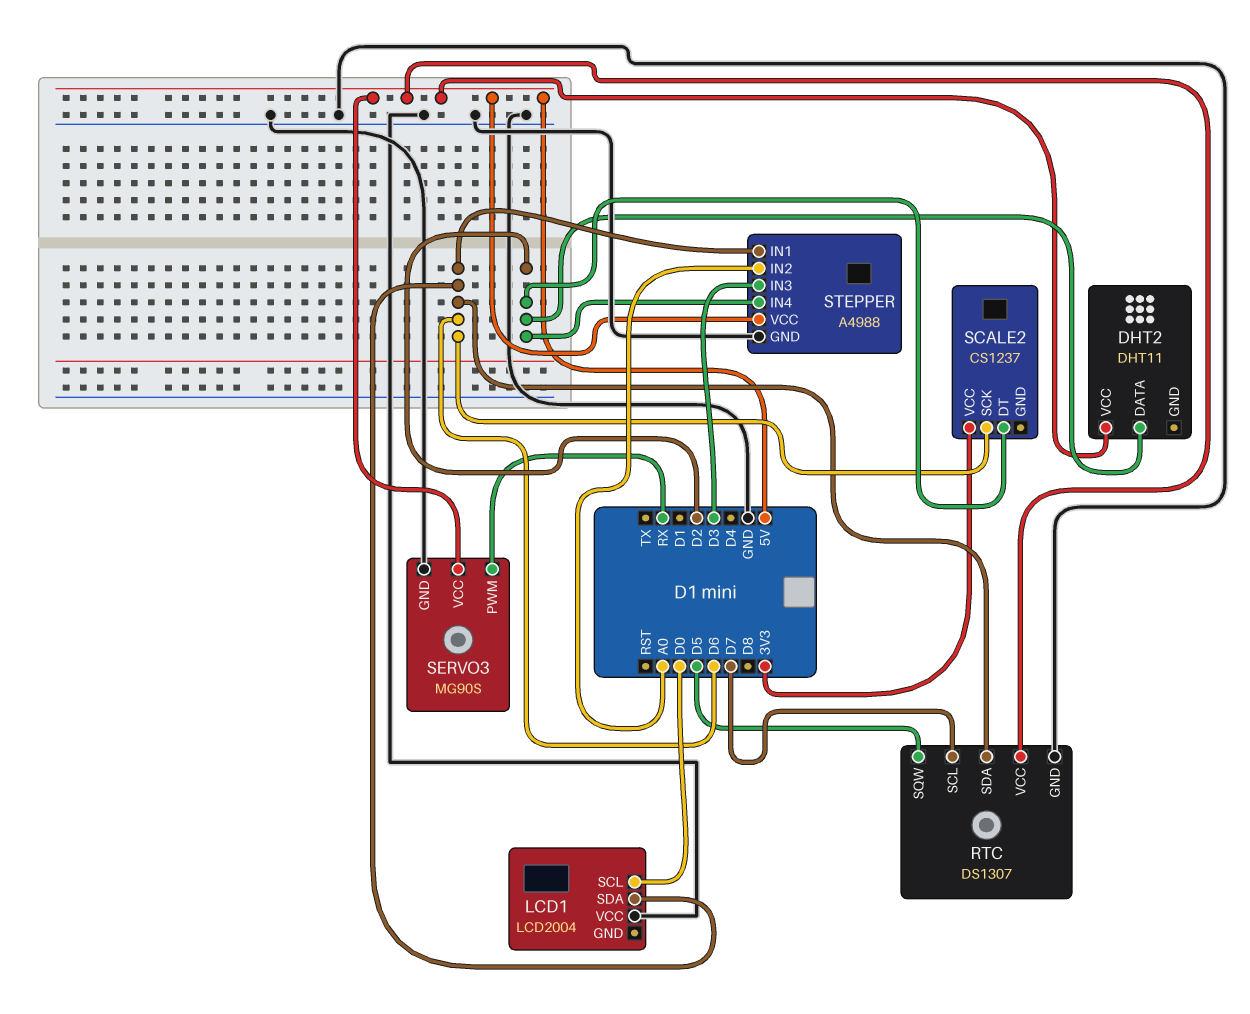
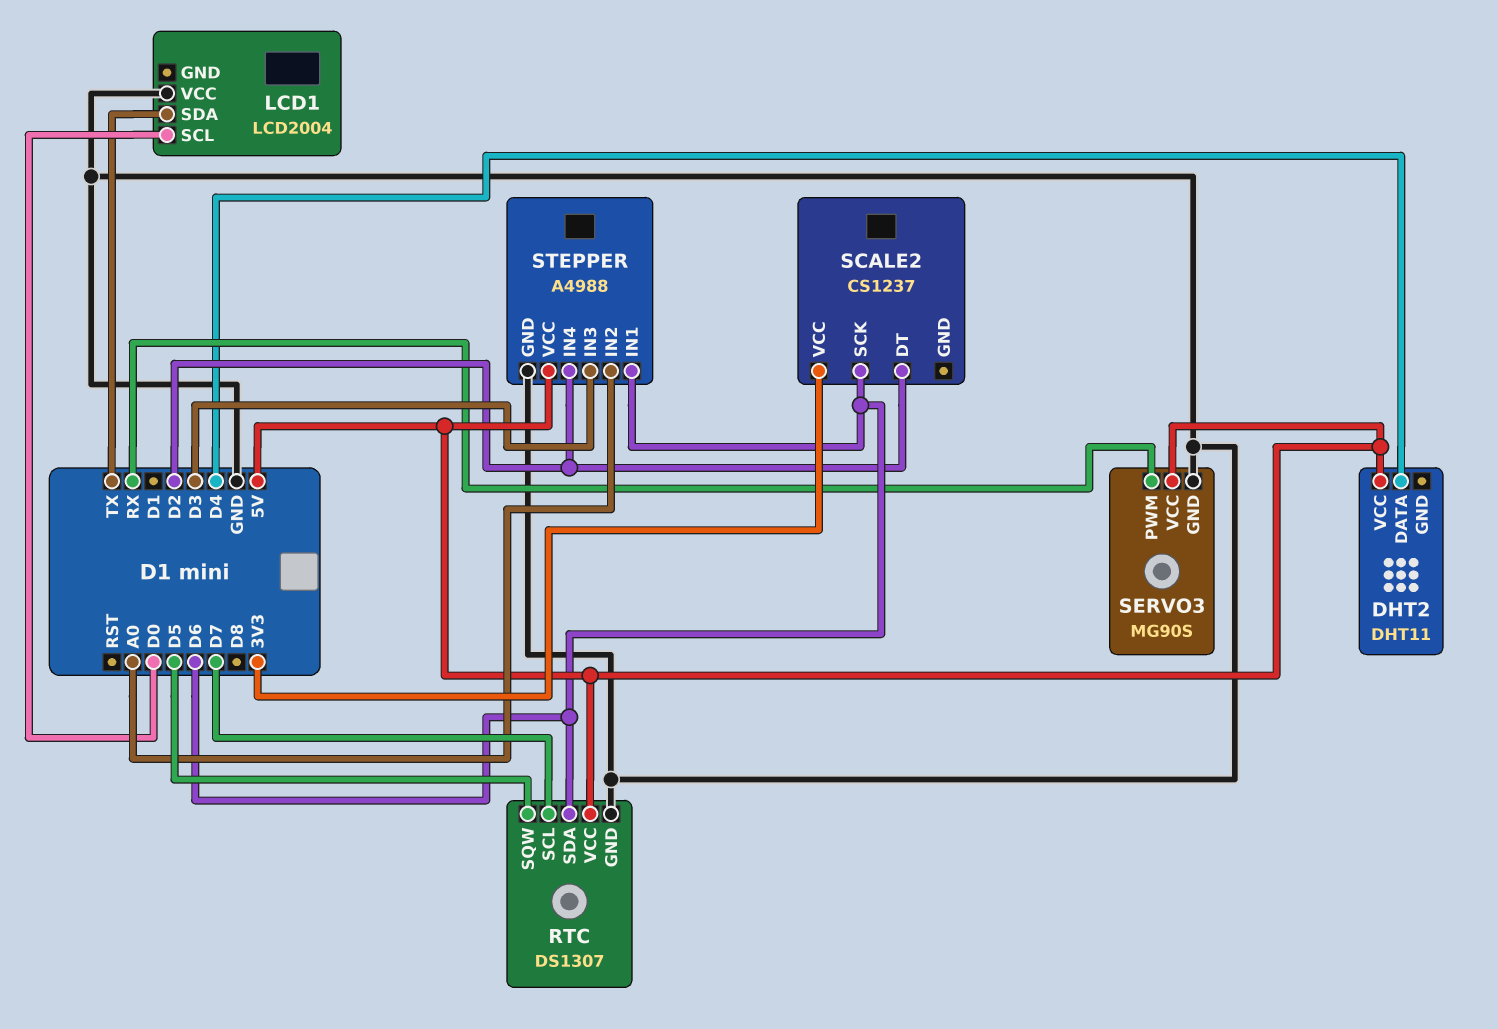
DHT2 pin DATA: D2 -> D4
LCD1 pin SDA: D6 -> TX

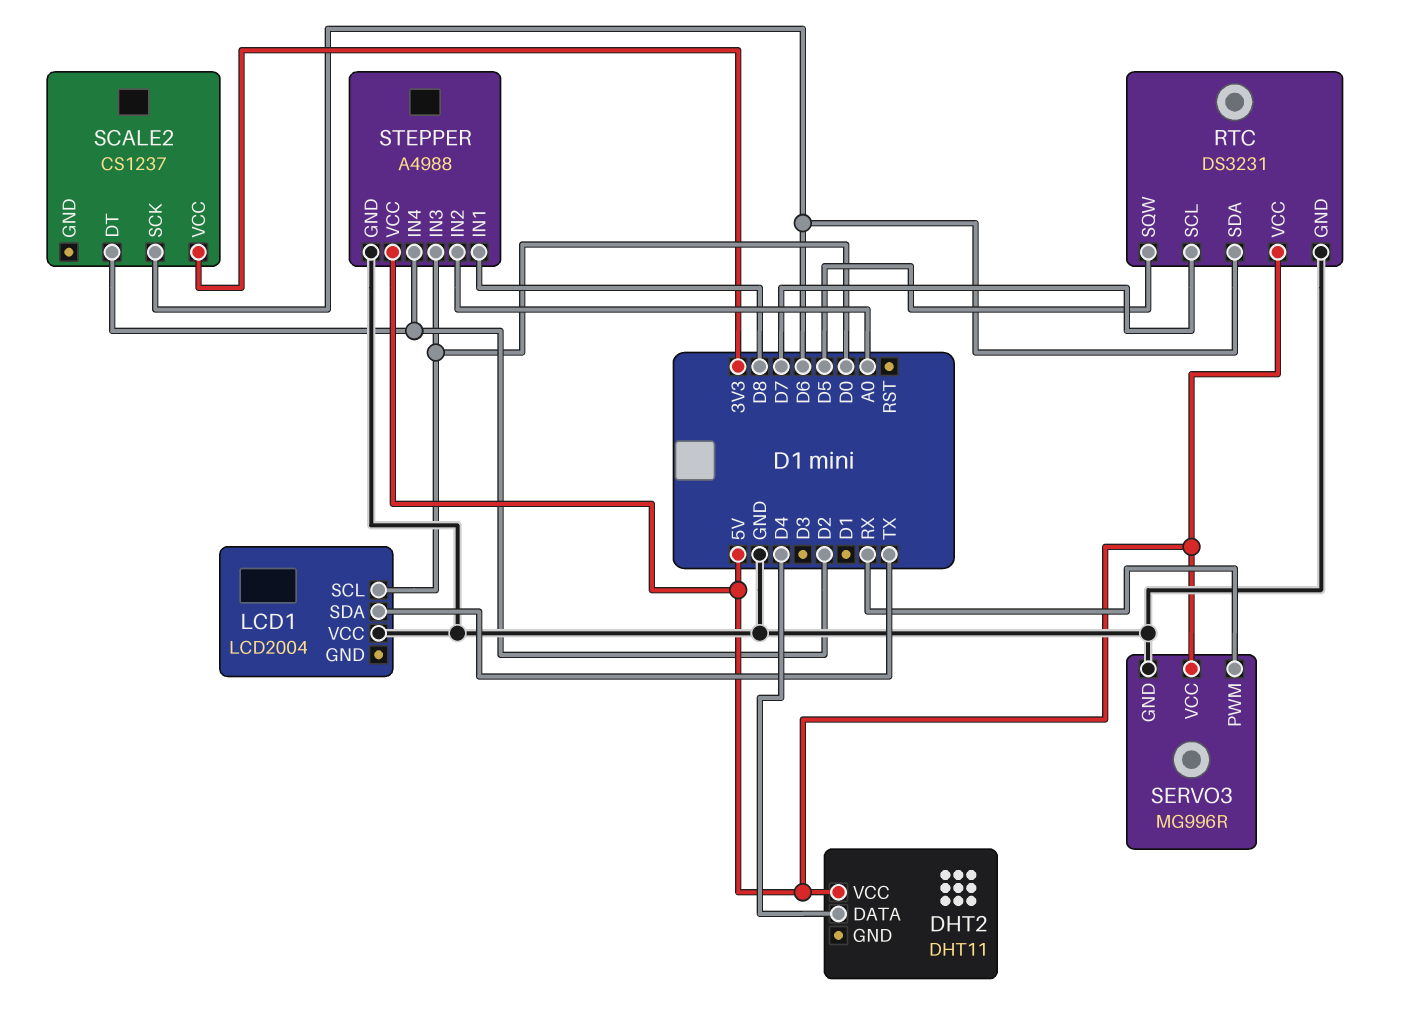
RTC: DS1307 -> DS3231
SERVO3: MG90S -> MG996R
STEPPER pin IN1: D6 -> D8
STEPPER pin IN3: D3 -> D0

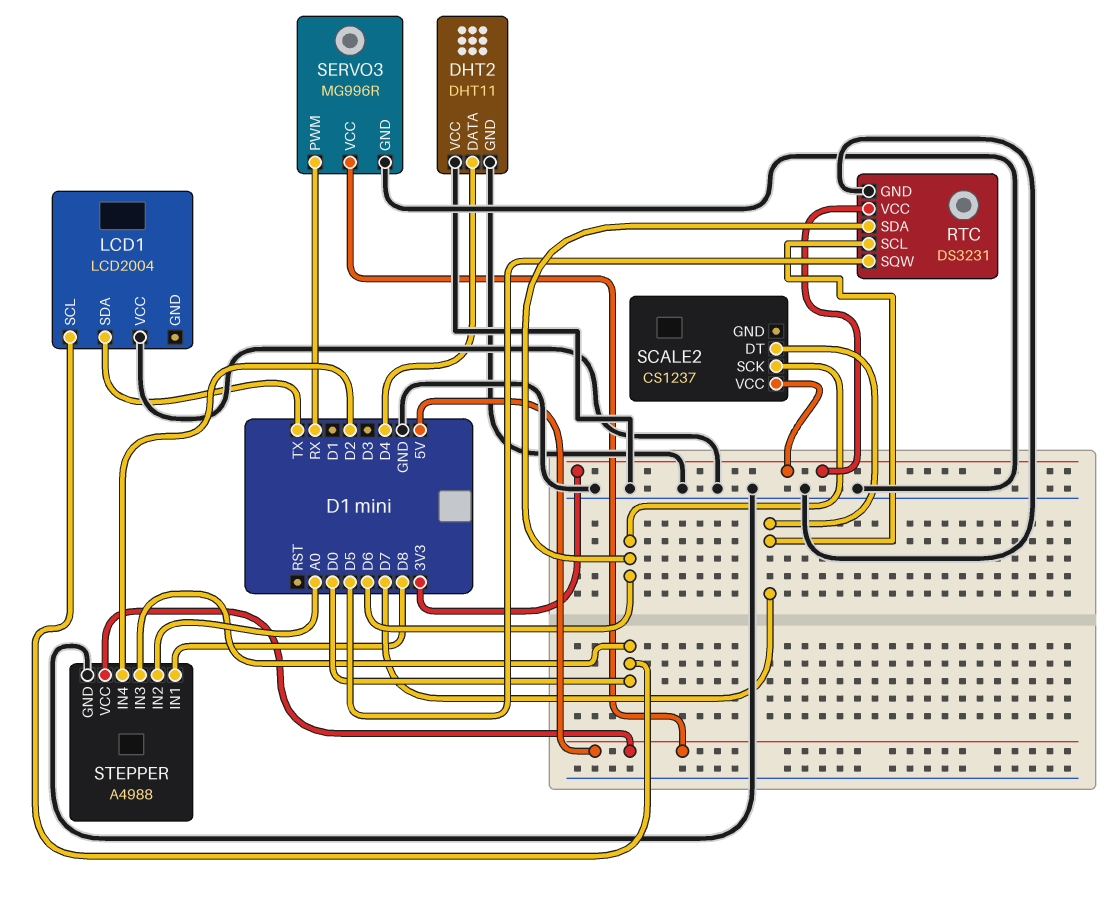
DHT2 pin GND: none -> GND
DHT2 pin VCC: 5V -> GND
RTC pin VCC: 5V -> 3V3
SCALE2 pin DT: D2 -> D7

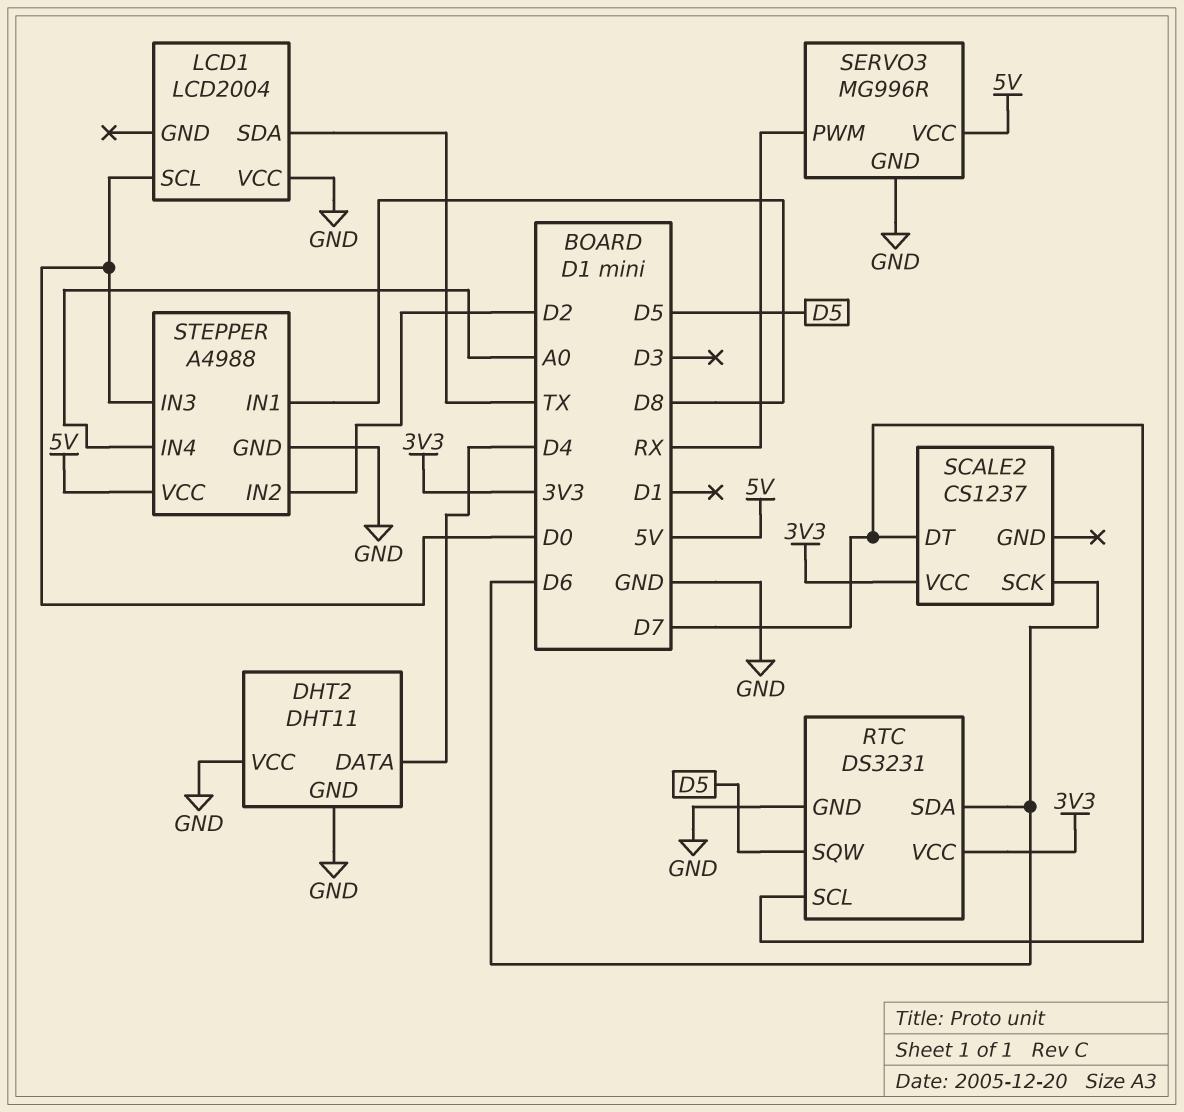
STEPPER pin IN2: A0 -> D2
STEPPER pin IN4: D2 -> A0

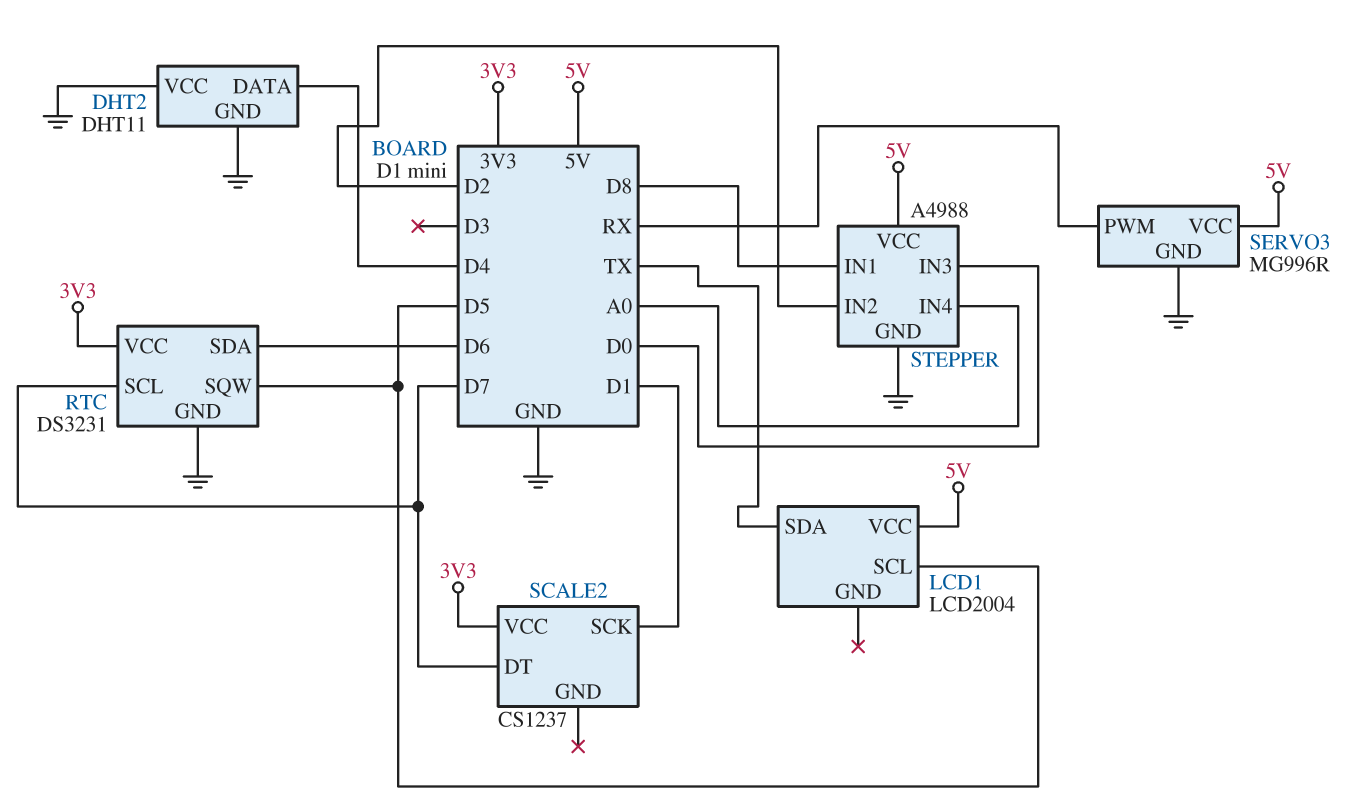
LCD1 pin SCL: D0 -> D5
LCD1 pin VCC: GND -> 5V
SCALE2 pin SCK: D6 -> D1

